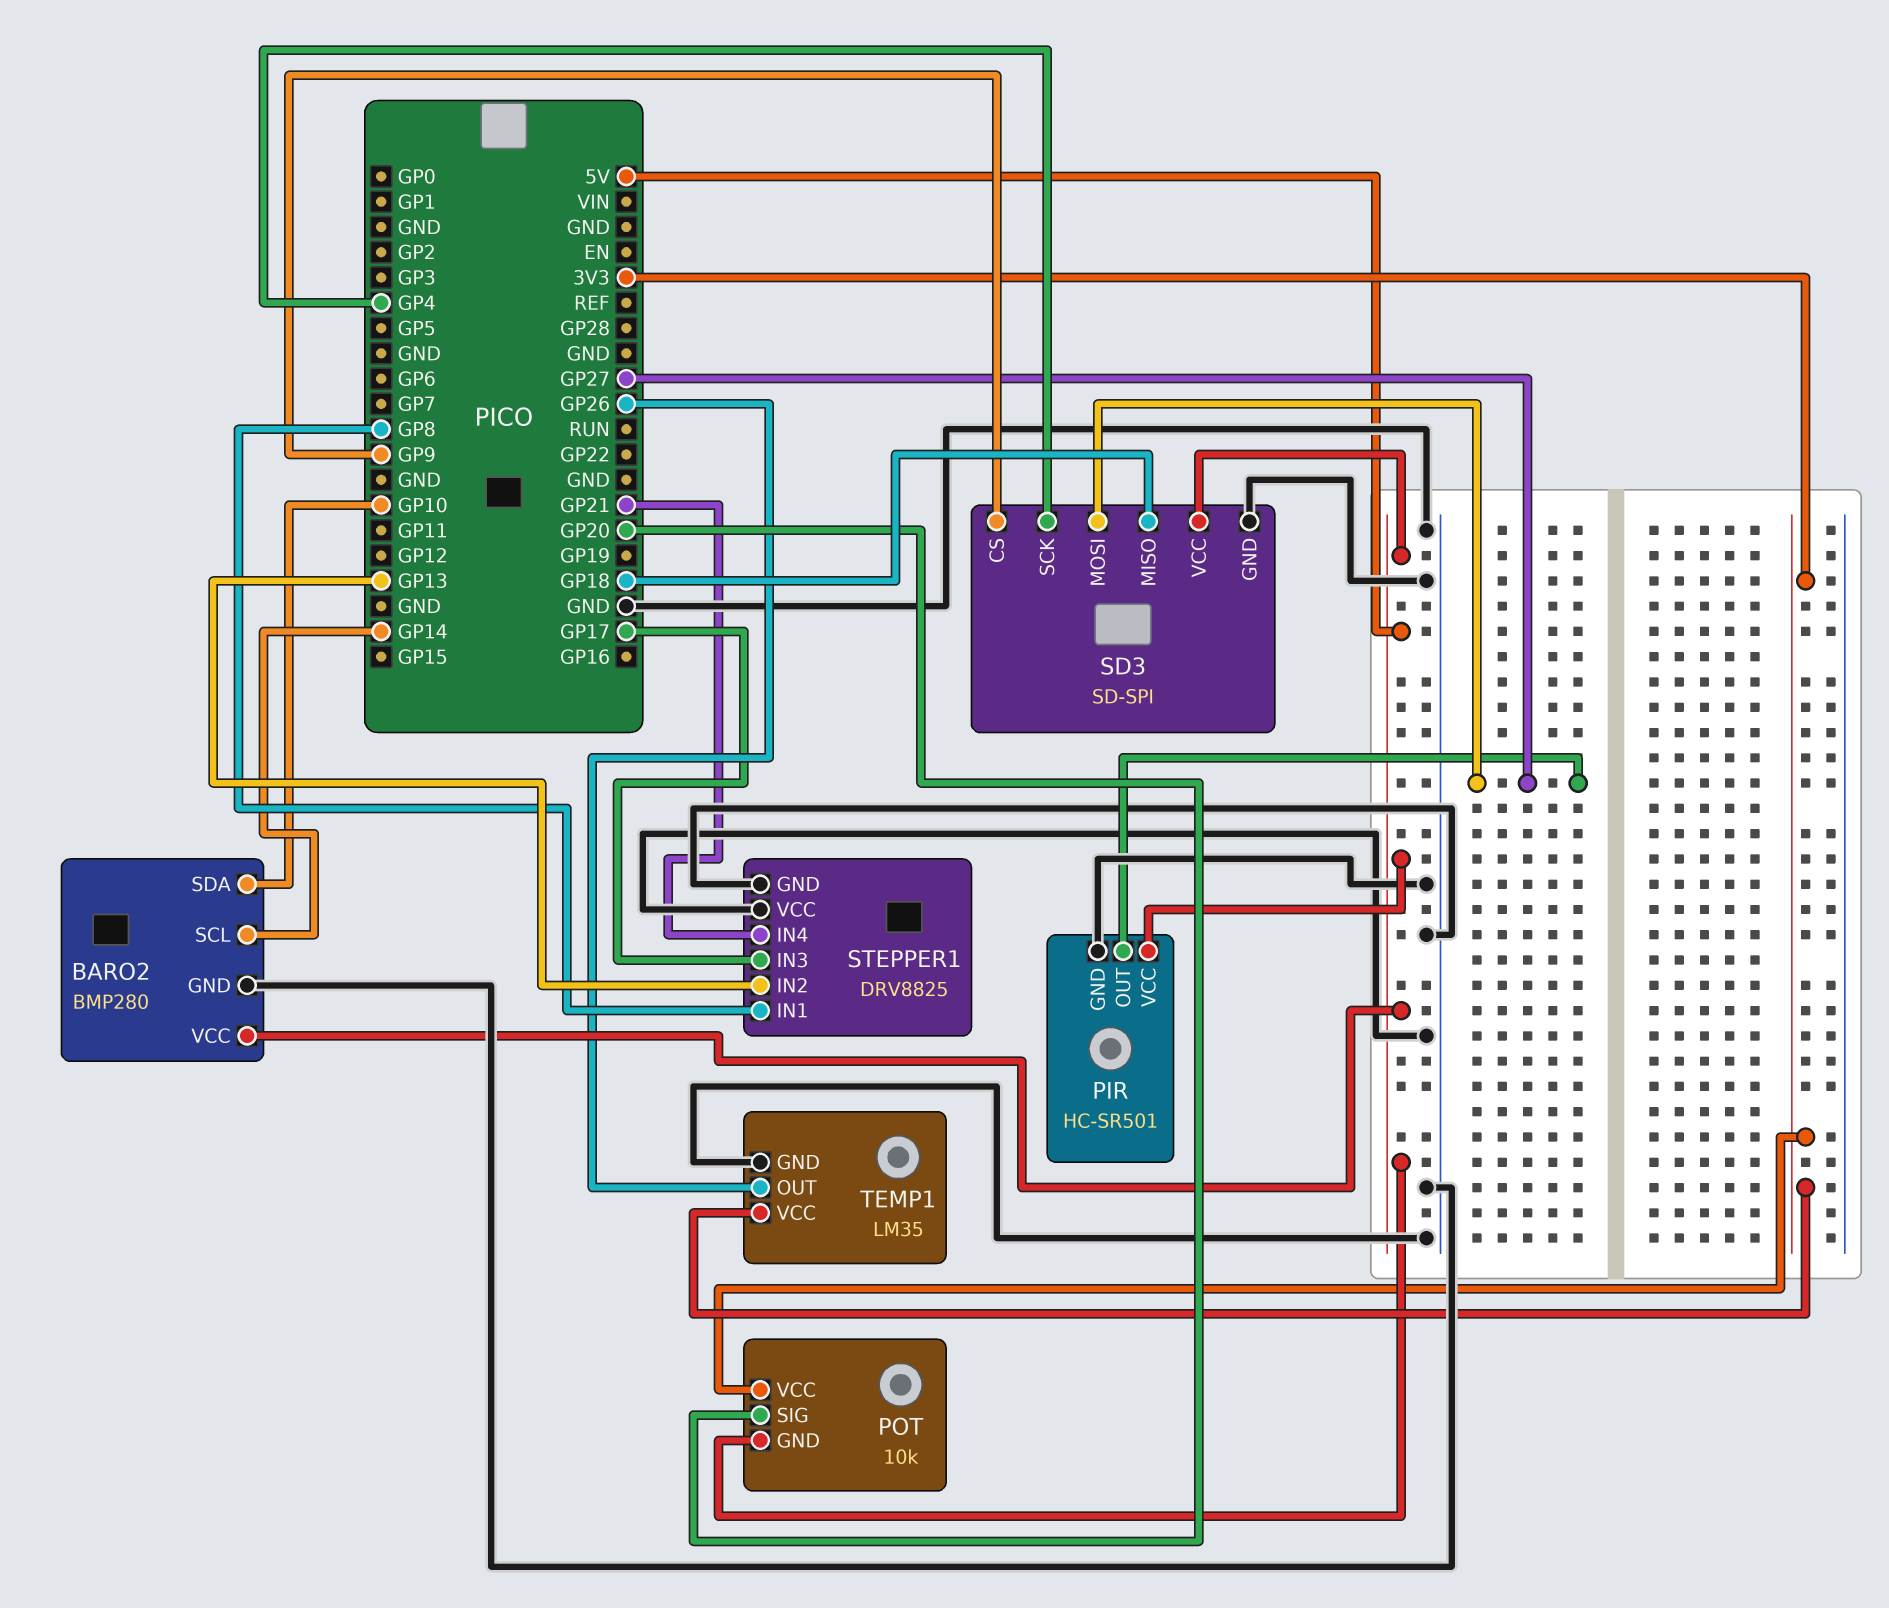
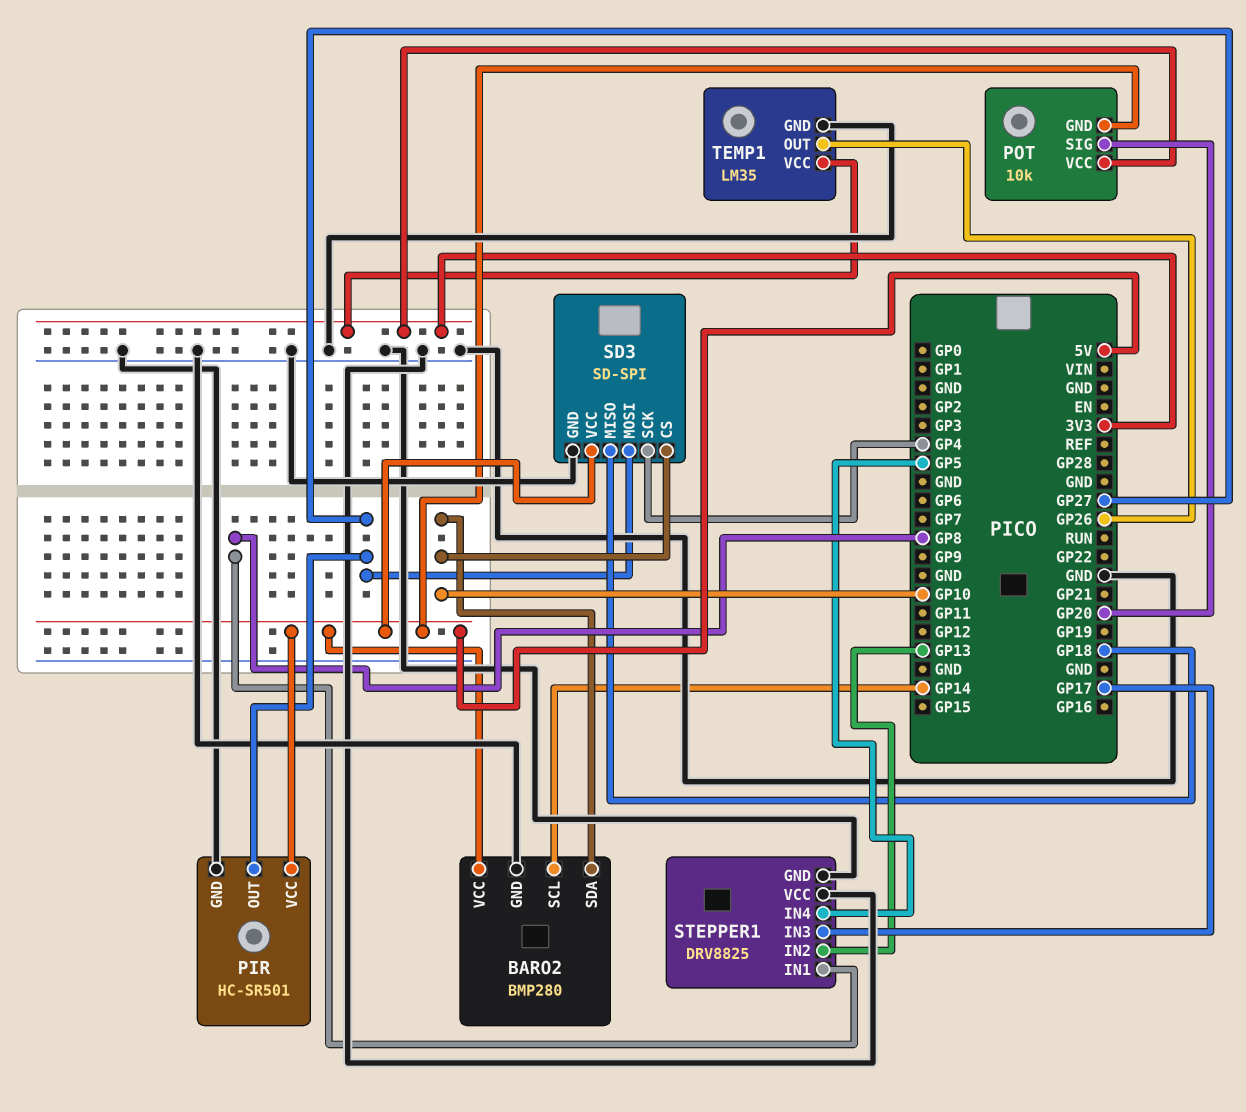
SD3 pin CS: GP9 -> GP10
STEPPER1 pin IN4: GP21 -> GP5

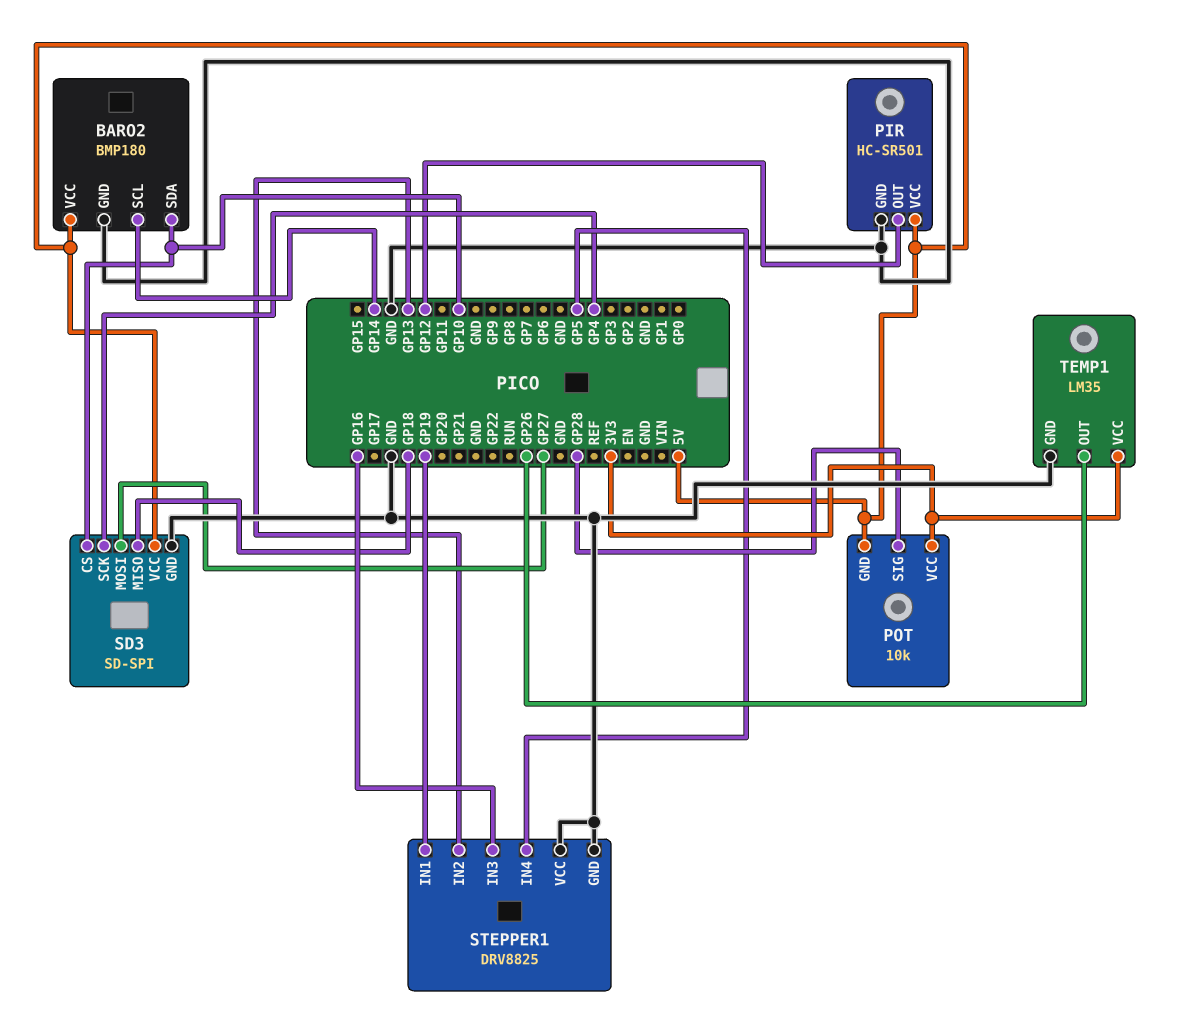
BARO2: BMP280 -> BMP180
PIR pin OUT: GP27 -> GP12
POT pin SIG: GP20 -> GP28
STEPPER1 pin IN1: GP8 -> GP19
STEPPER1 pin IN3: GP17 -> GP16

